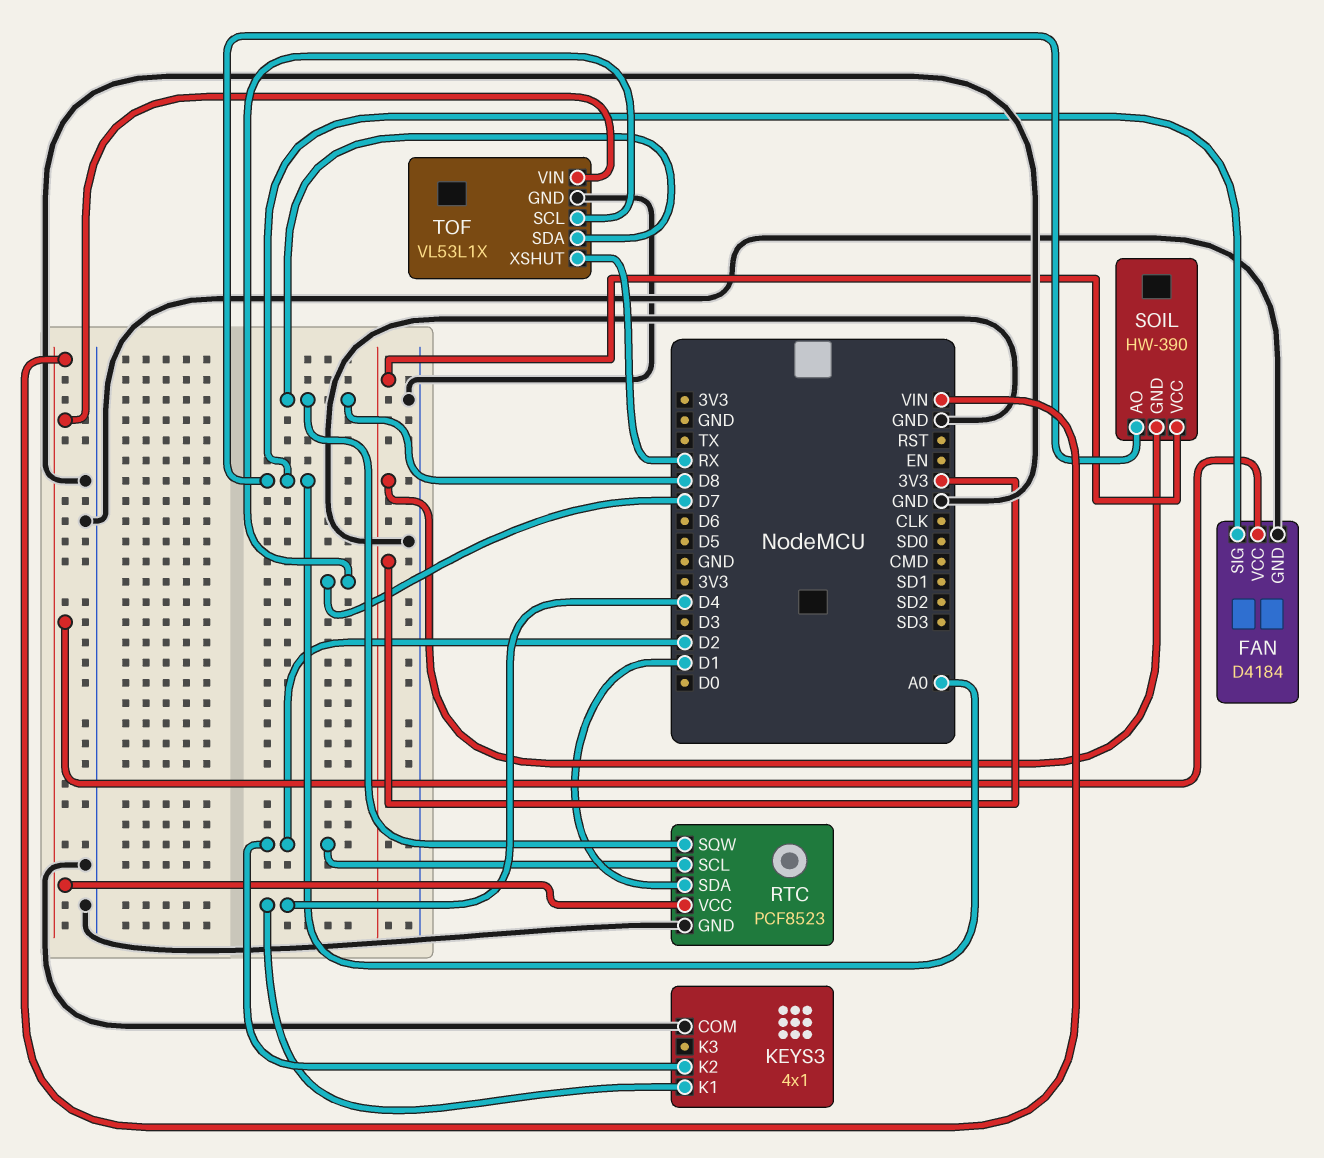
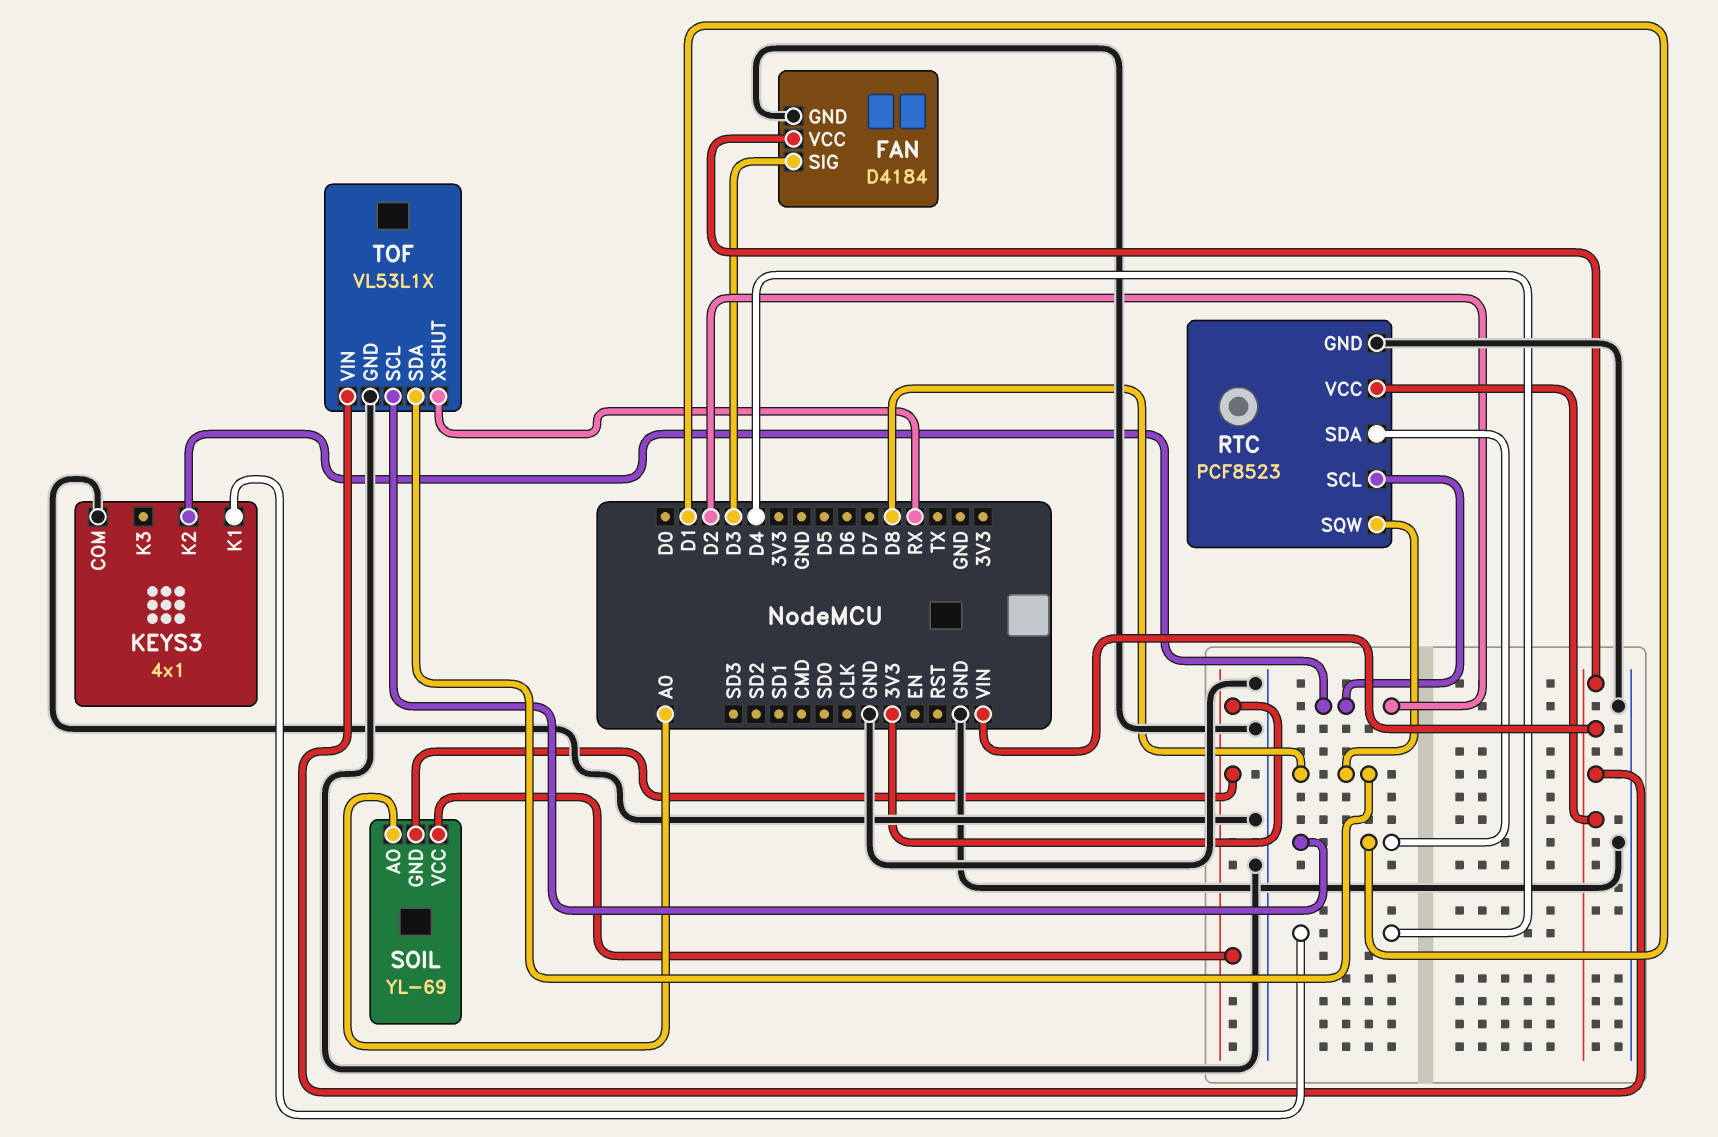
FAN pin SIG: A0 -> D3
SOIL: HW-390 -> YL-69
TOF pin SCL: D7 -> D1

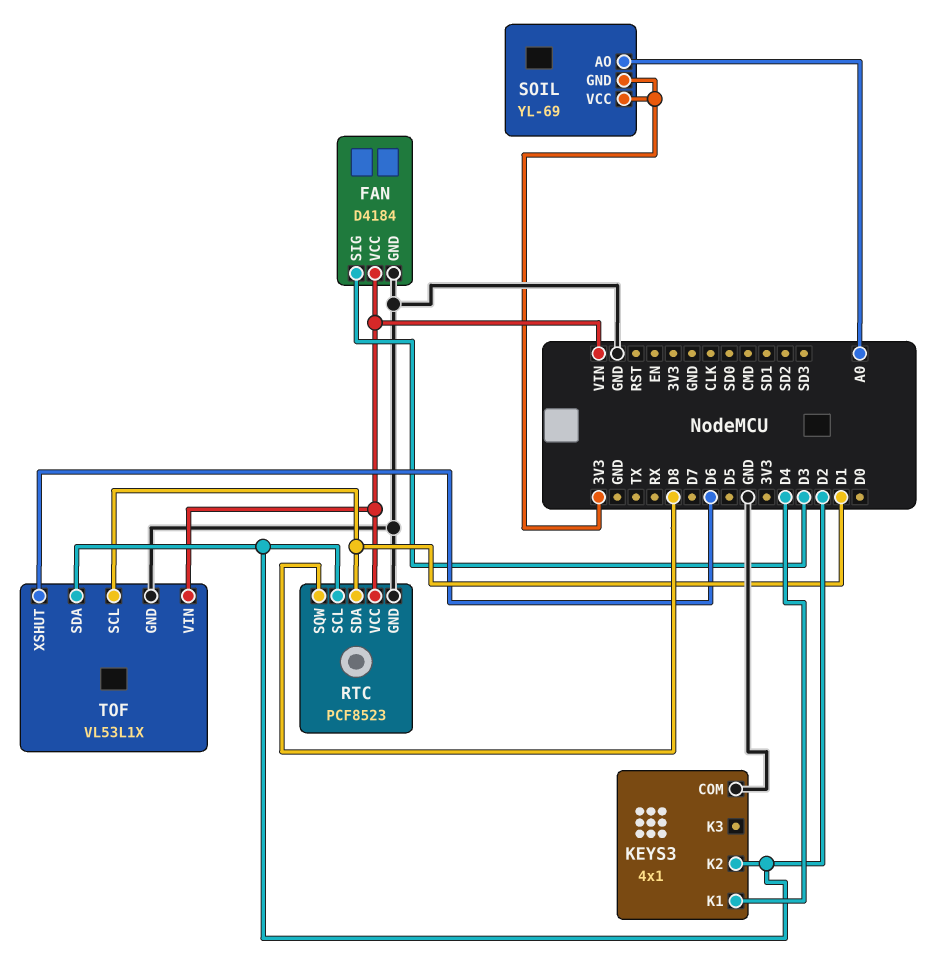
TOF pin SDA: D8 -> D2
TOF pin XSHUT: RX -> D6

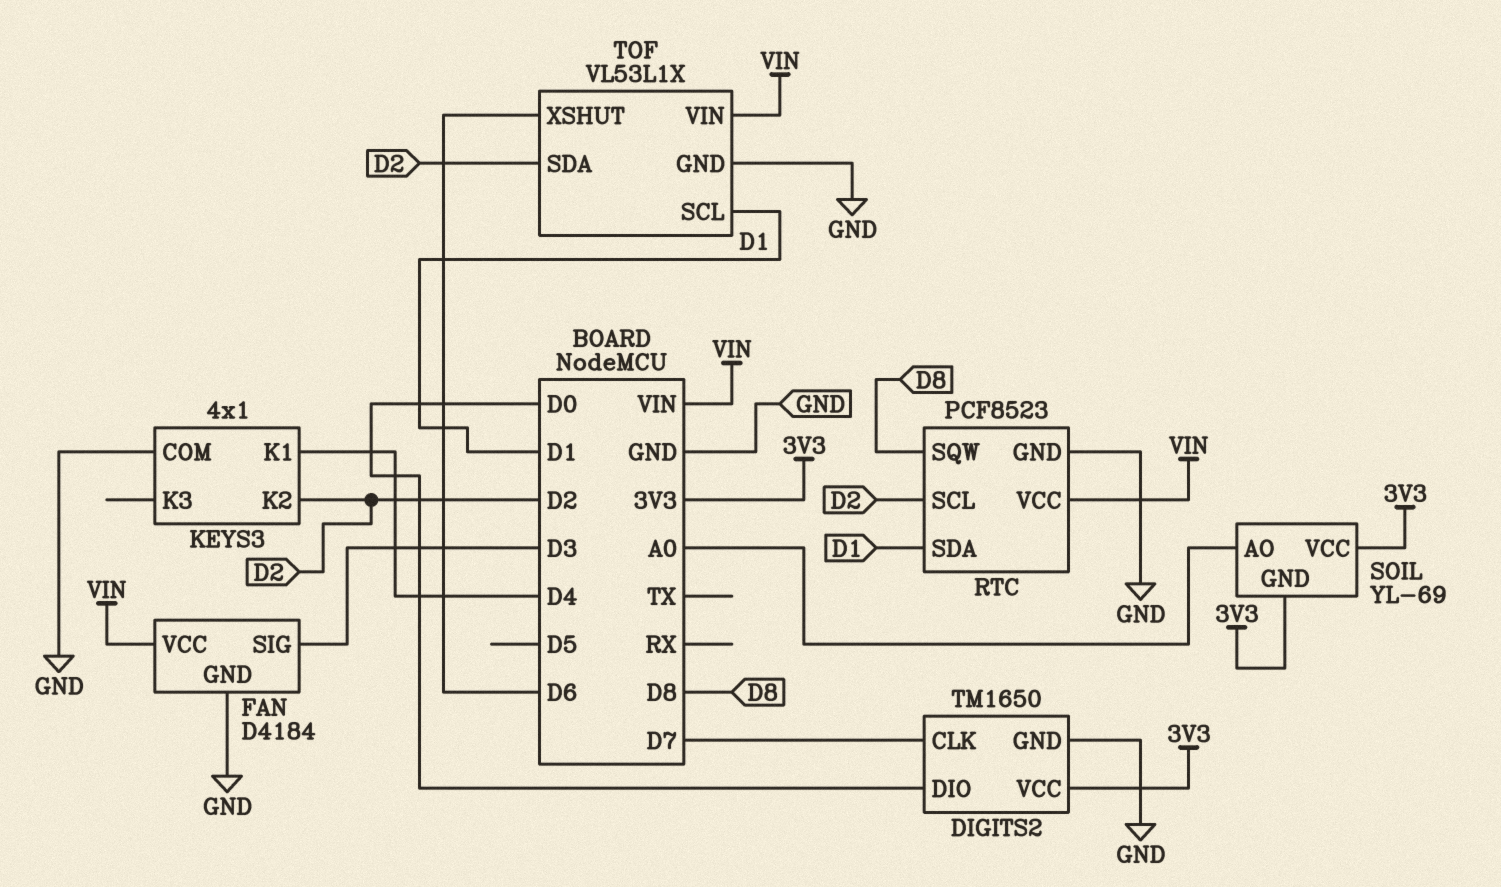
DIGITS2: none -> TM1650
DIGITS2 pin CLK: none -> D7
DIGITS2 pin DIO: none -> D0
DIGITS2 pin GND: none -> GND
DIGITS2 pin VCC: none -> 3V3

